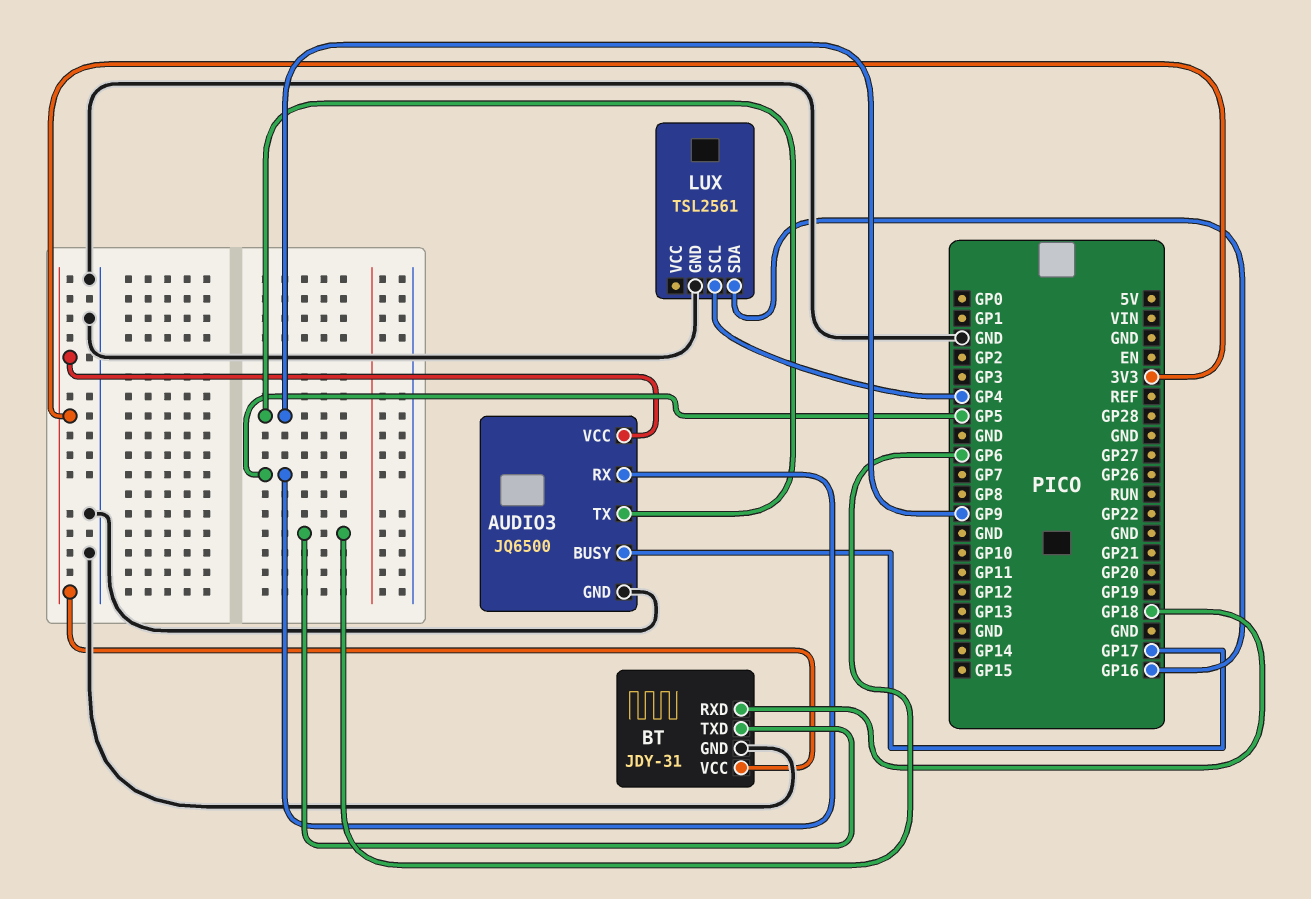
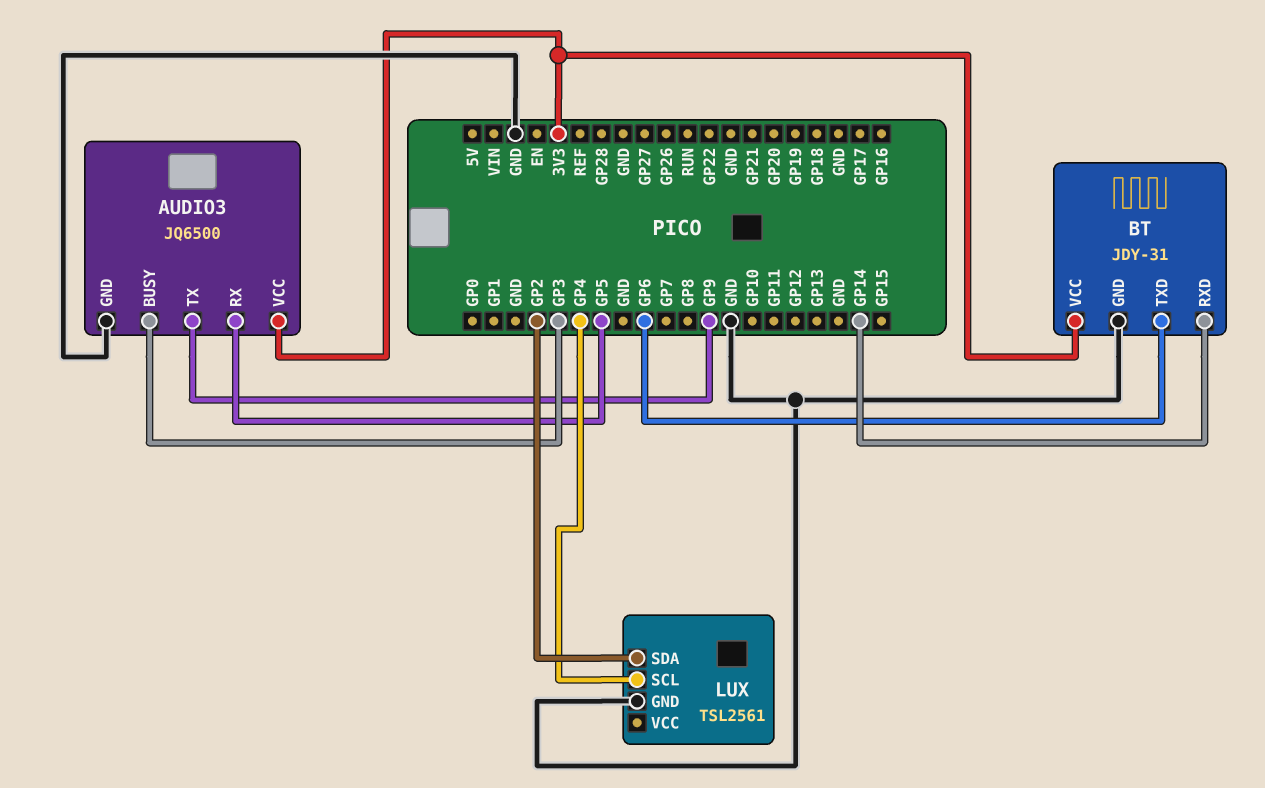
AUDIO3 pin BUSY: GP17 -> GP3
BT pin RXD: GP18 -> GP14
LUX pin SDA: GP16 -> GP2

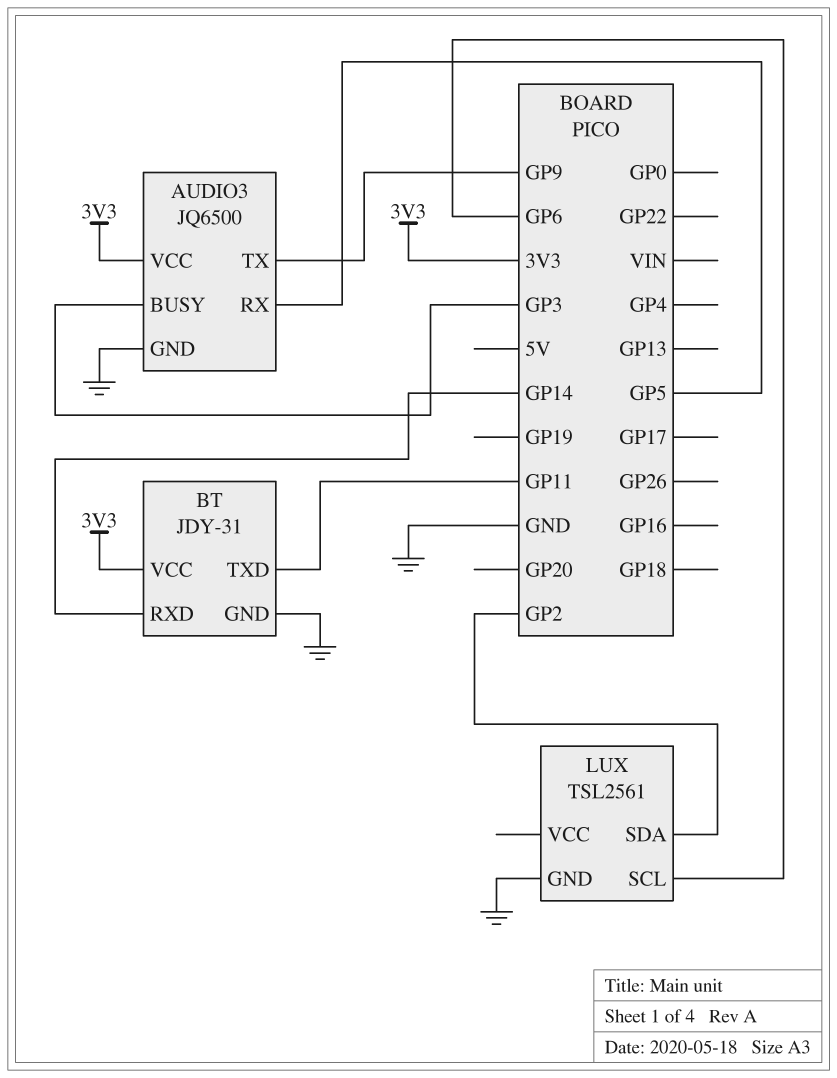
BT pin TXD: GP6 -> GP11
LUX pin SCL: GP4 -> GP6

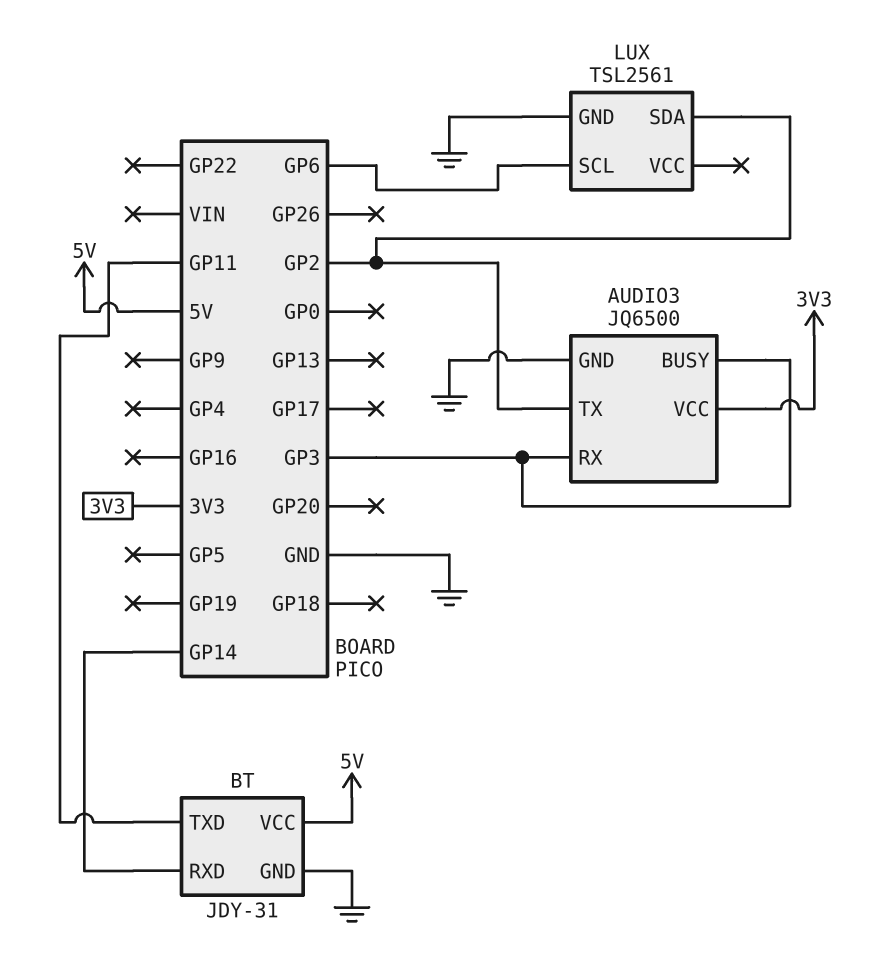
AUDIO3 pin RX: GP5 -> GP3
AUDIO3 pin TX: GP9 -> GP2
BT pin VCC: 3V3 -> 5V

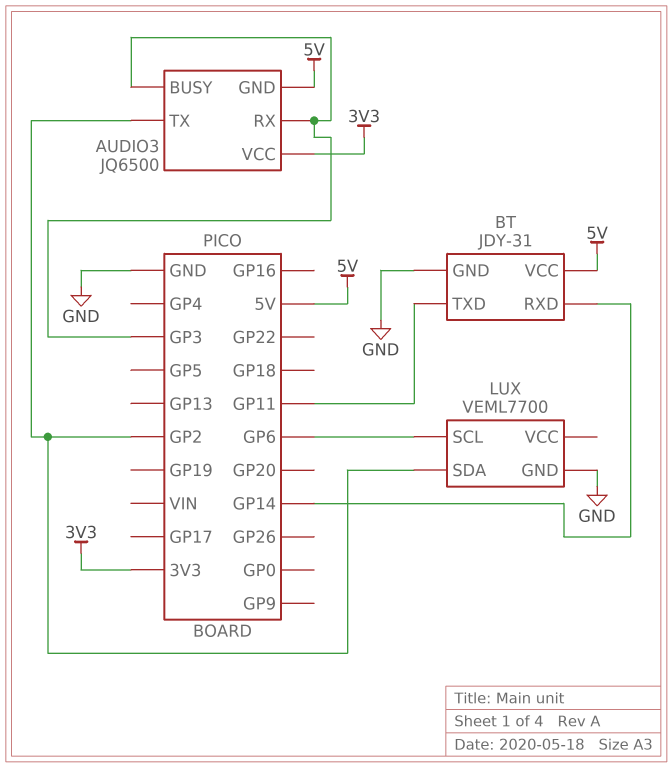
AUDIO3 pin GND: GND -> 5V
LUX: TSL2561 -> VEML7700

